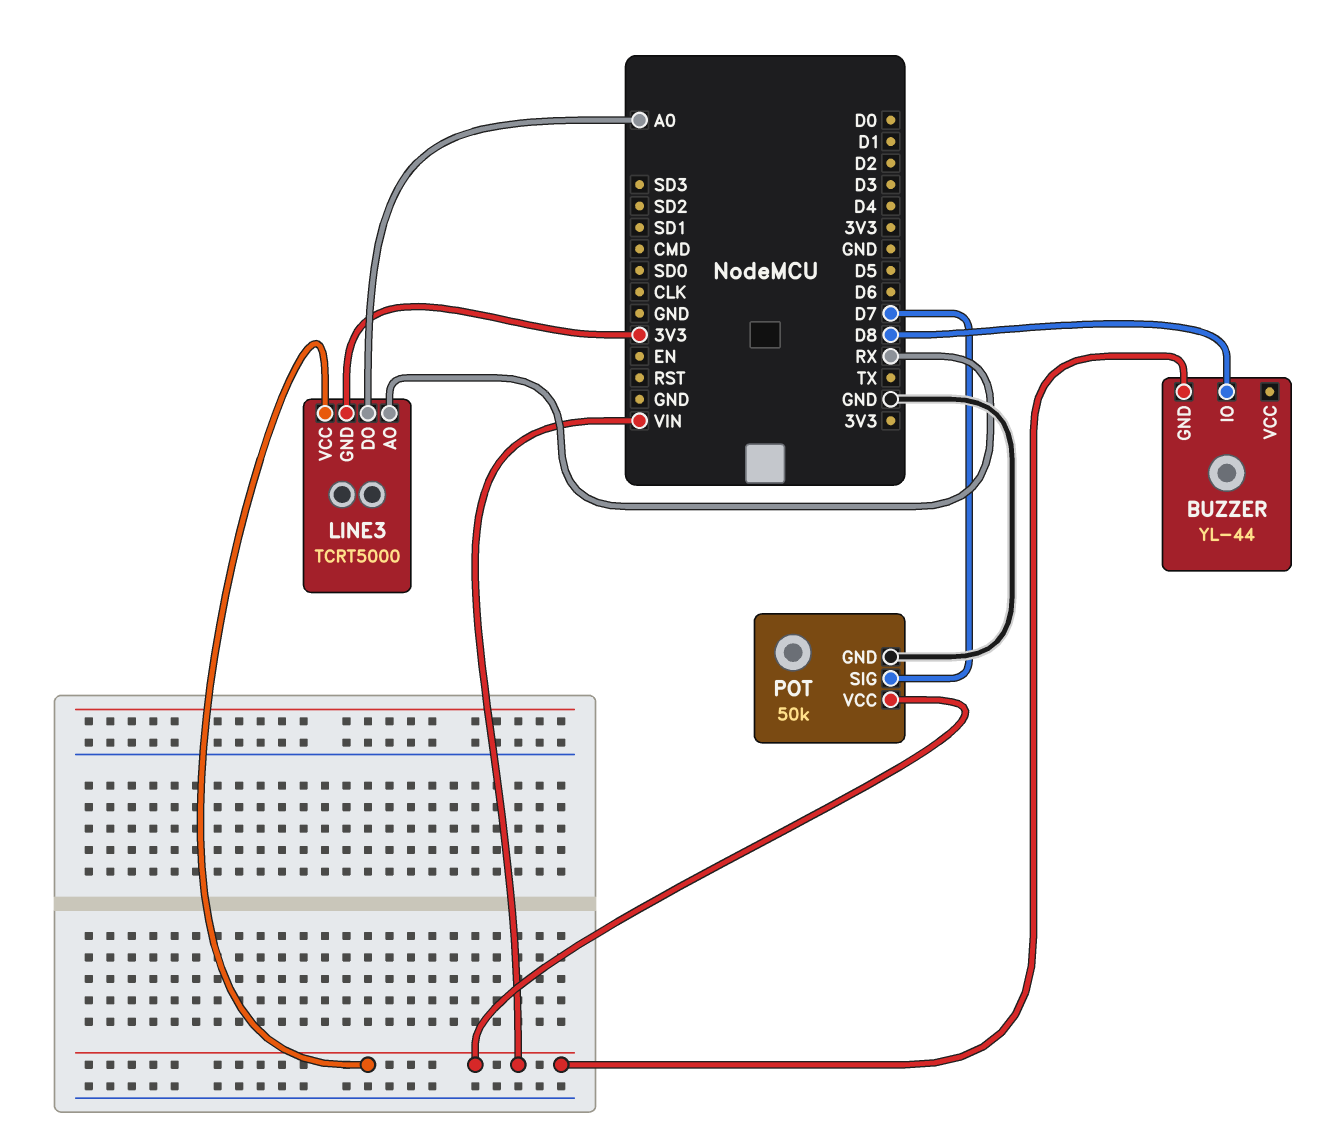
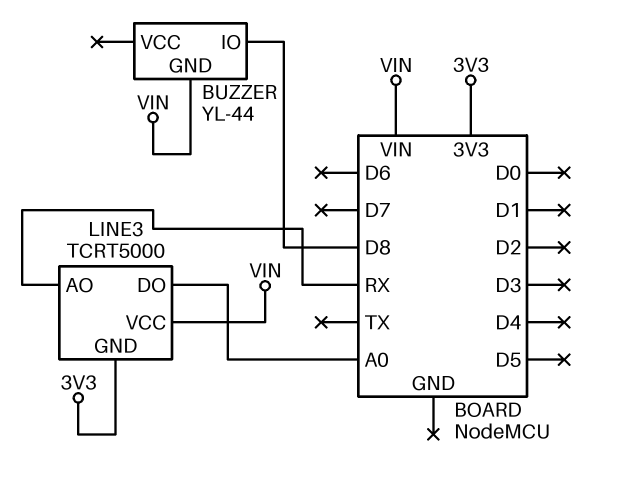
POT: 50k -> none
POT pin GND: GND -> none
POT pin SIG: D7 -> none
POT pin VCC: VIN -> none

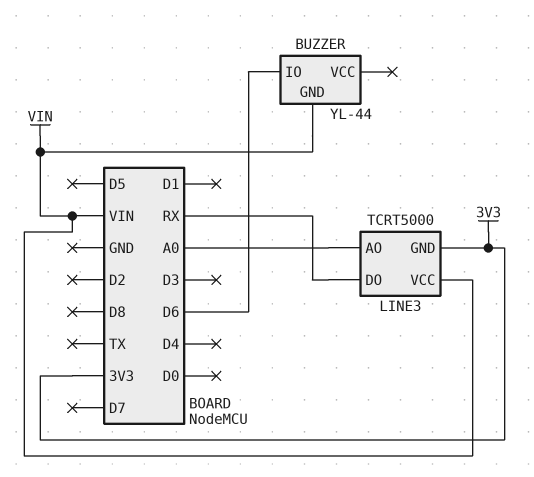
BUZZER pin IO: D8 -> D6
LINE3 pin AO: RX -> A0
LINE3 pin DO: A0 -> RX

